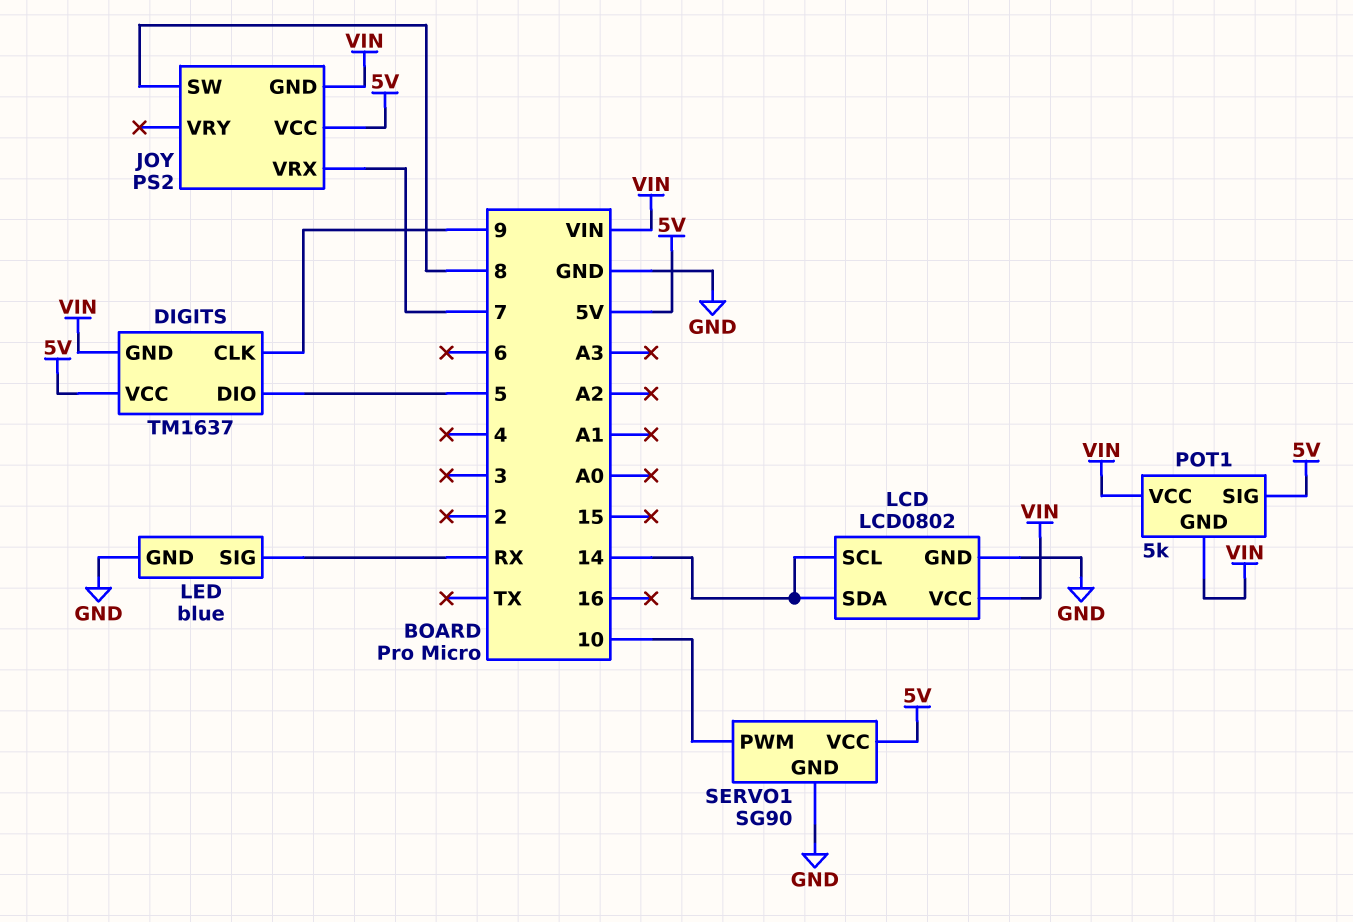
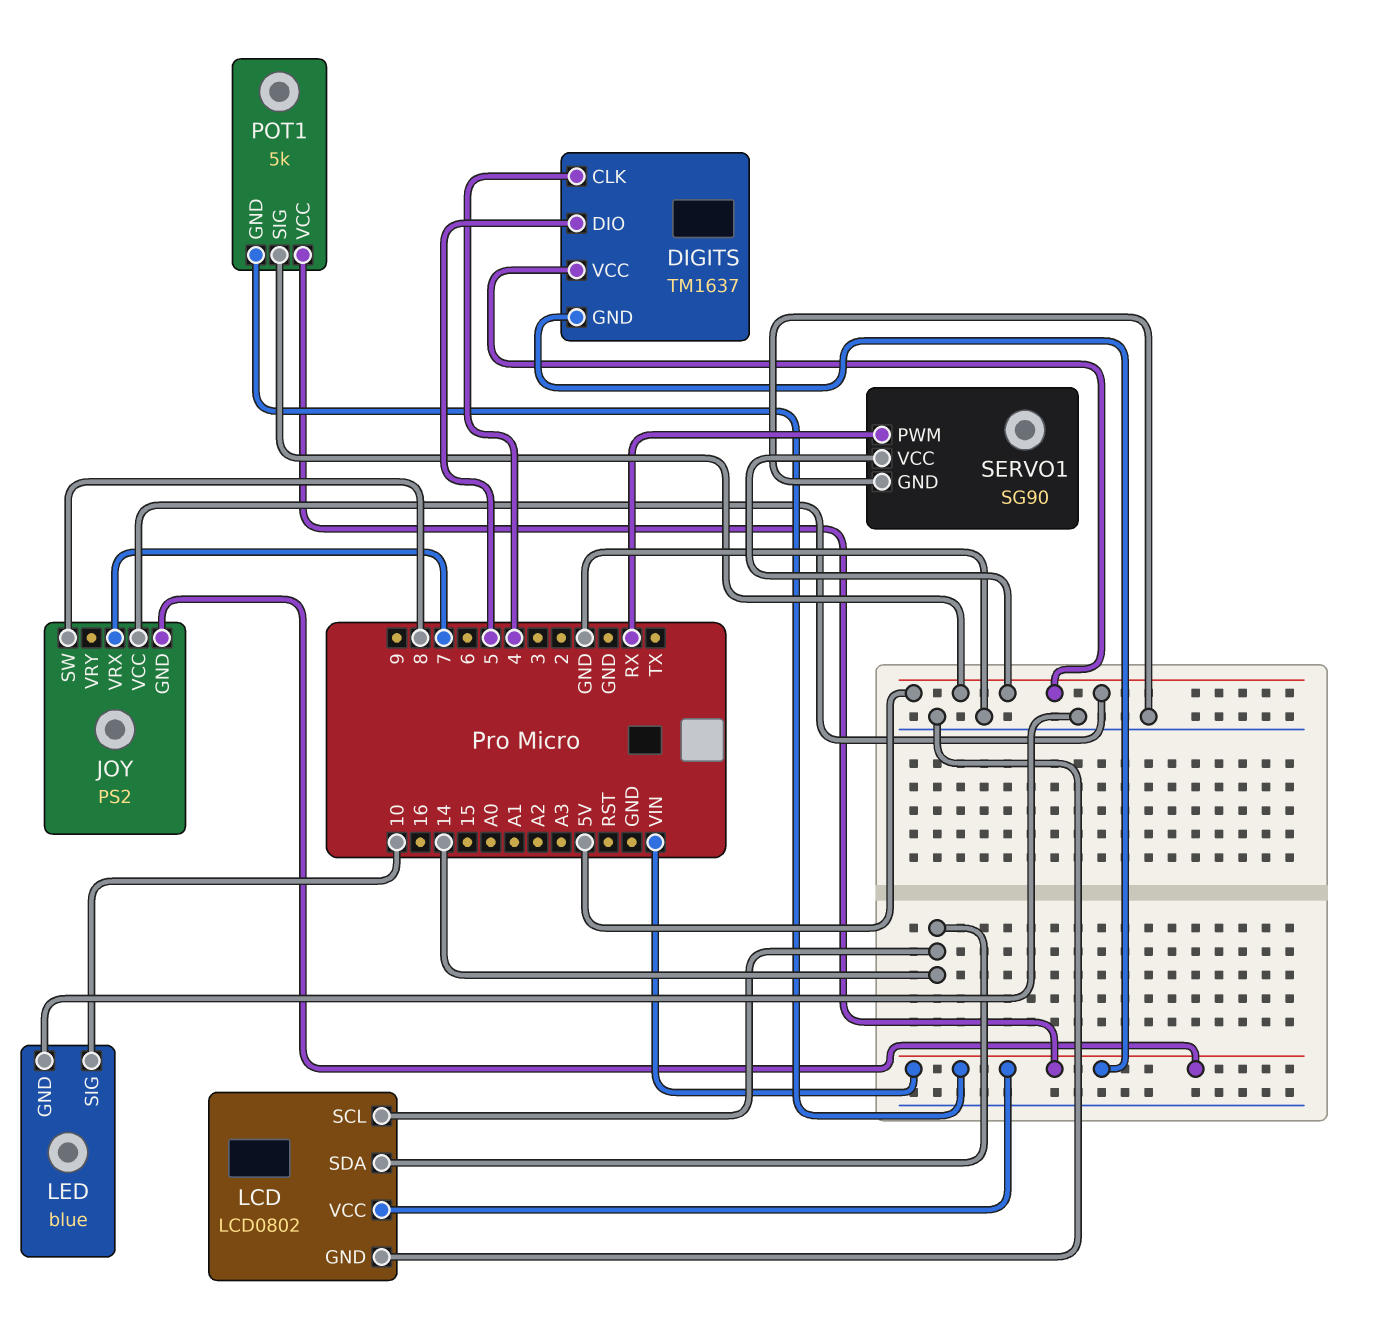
DIGITS pin CLK: 9 -> 4
LED pin SIG: RX -> 10
SERVO1 pin PWM: 10 -> RX

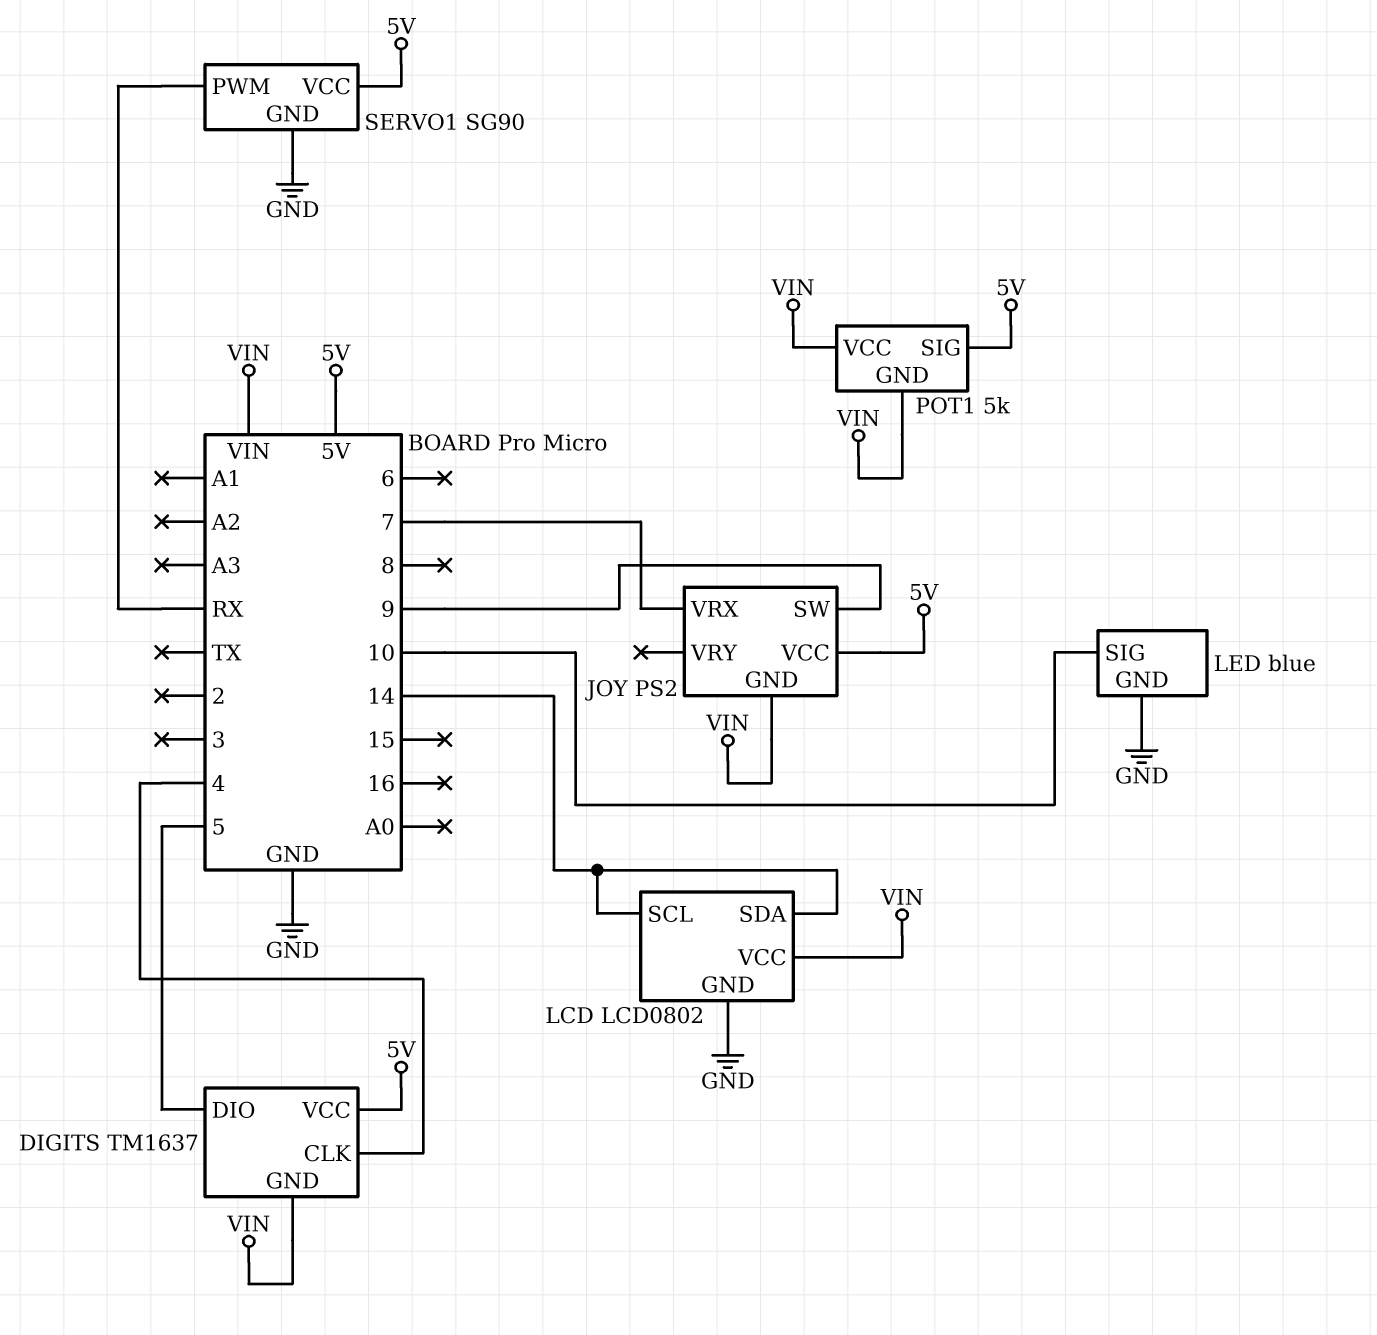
JOY pin SW: 8 -> 9

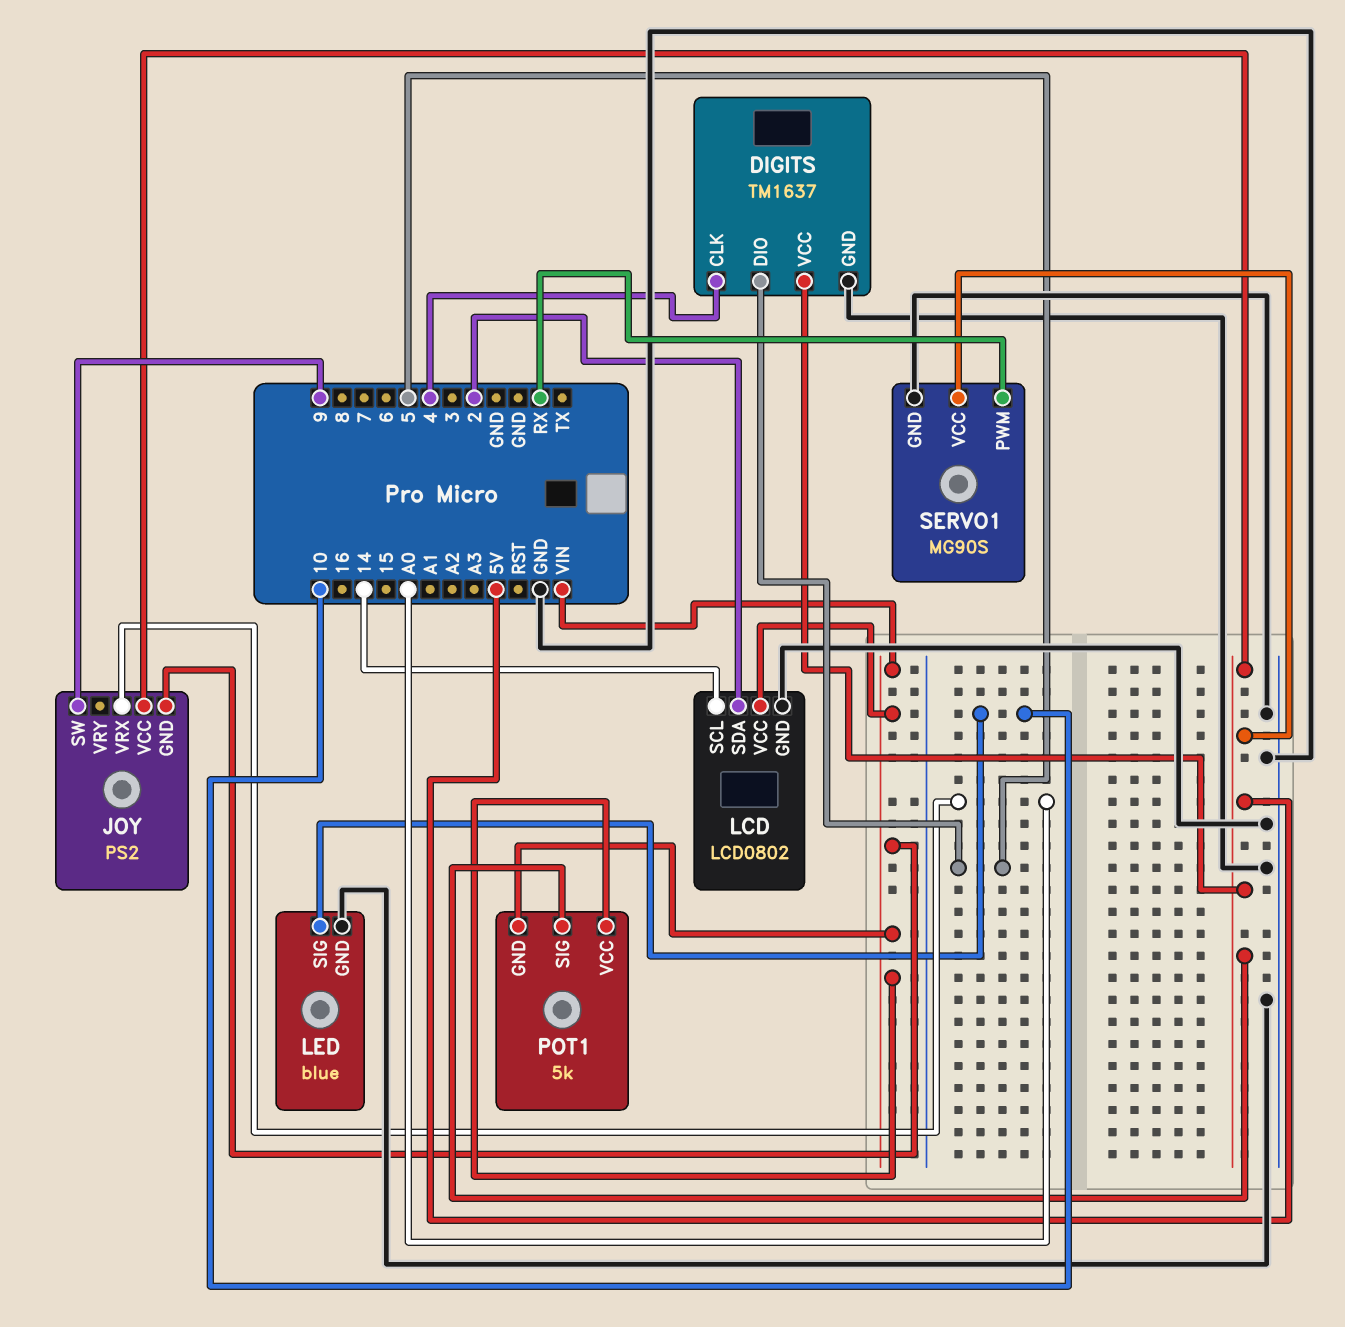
DIGITS pin GND: VIN -> GND
JOY pin VRX: 7 -> A0
LCD pin SDA: 14 -> 2
SERVO1: SG90 -> MG90S

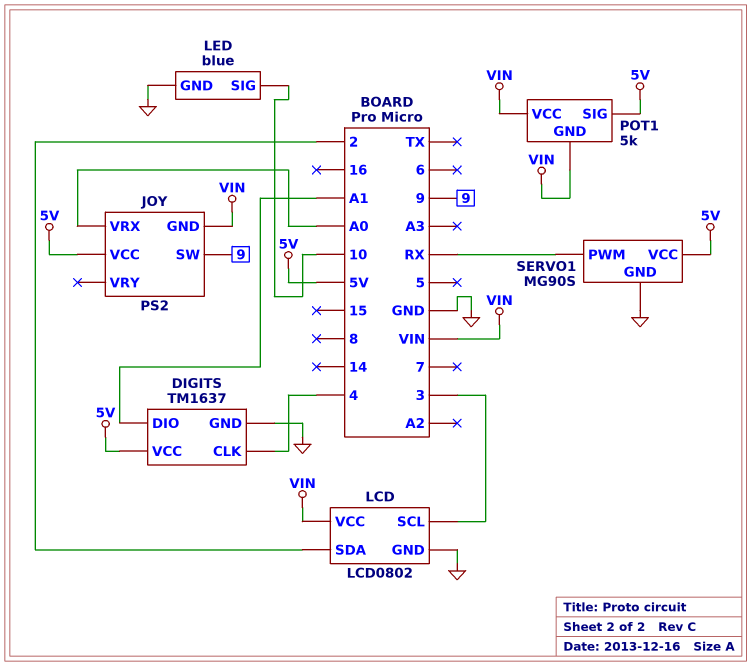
DIGITS pin DIO: 5 -> A1
LCD pin SCL: 14 -> 3

